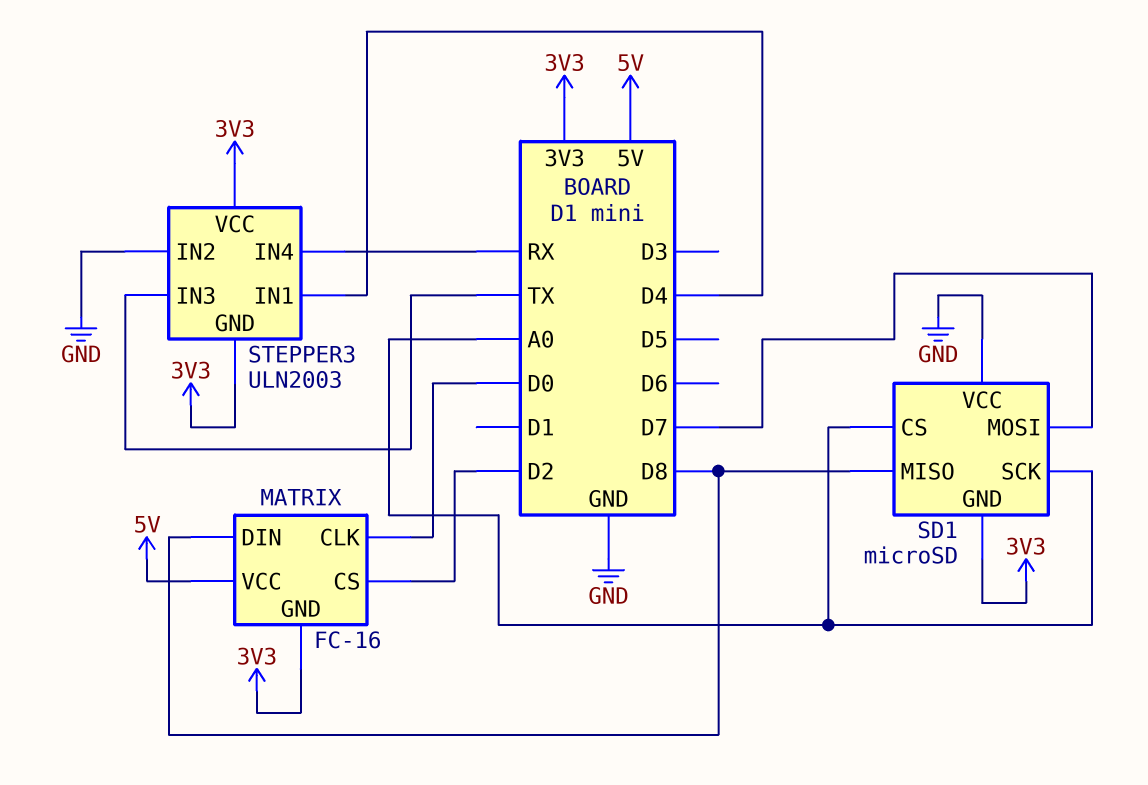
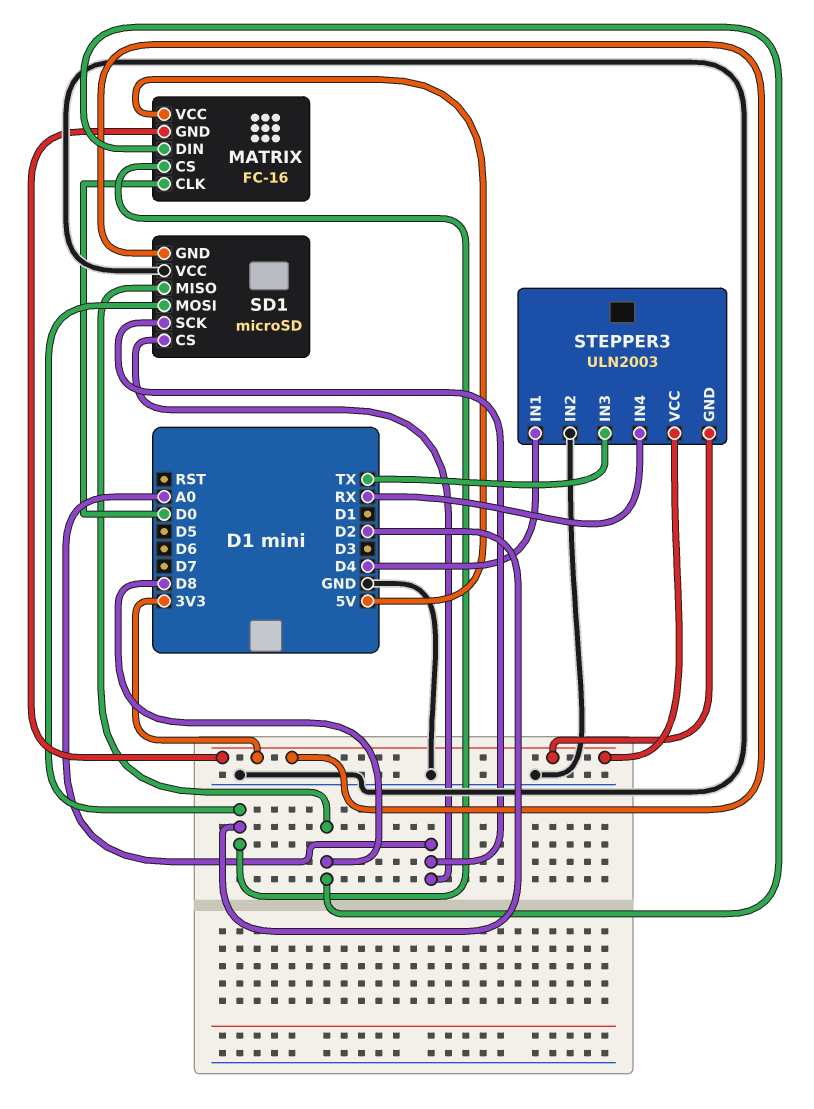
SD1 pin MOSI: D7 -> D2

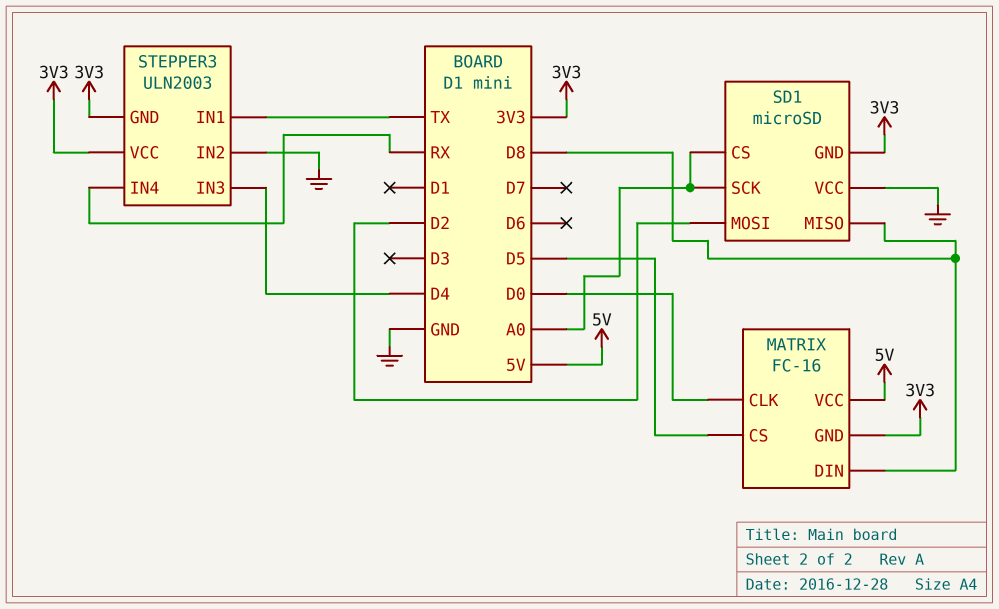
MATRIX pin CS: D2 -> D5
STEPPER3 pin IN1: D4 -> TX
STEPPER3 pin IN3: TX -> D4

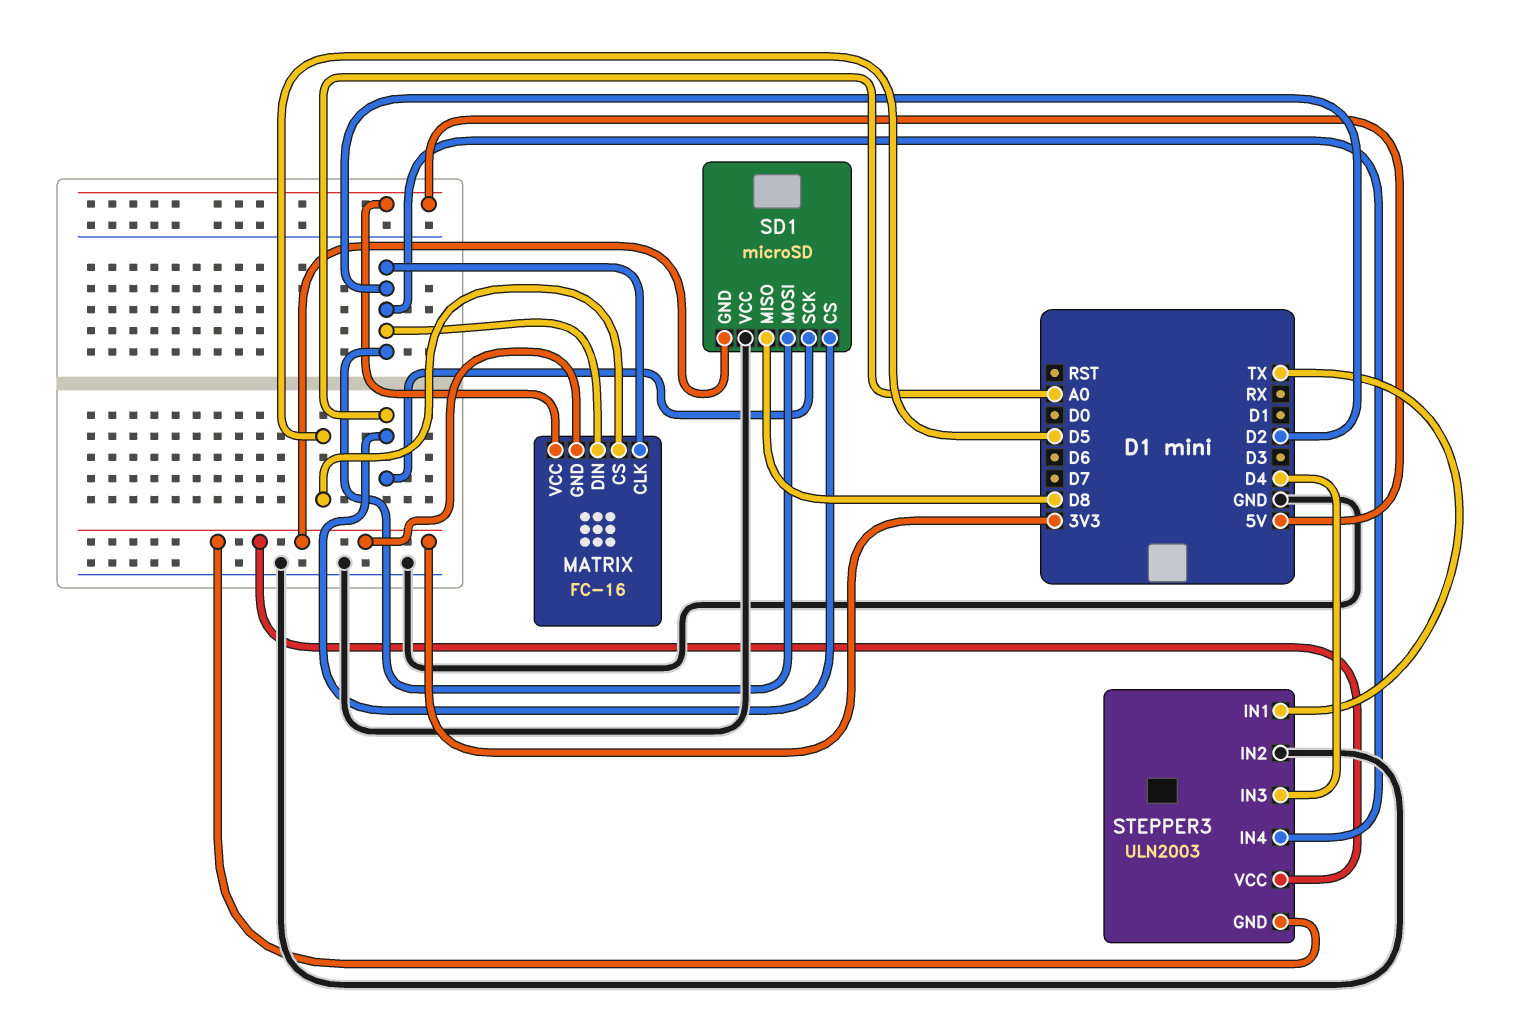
MATRIX pin CLK: D0 -> D2
MATRIX pin DIN: D8 -> D2
STEPPER3 pin IN4: RX -> D2

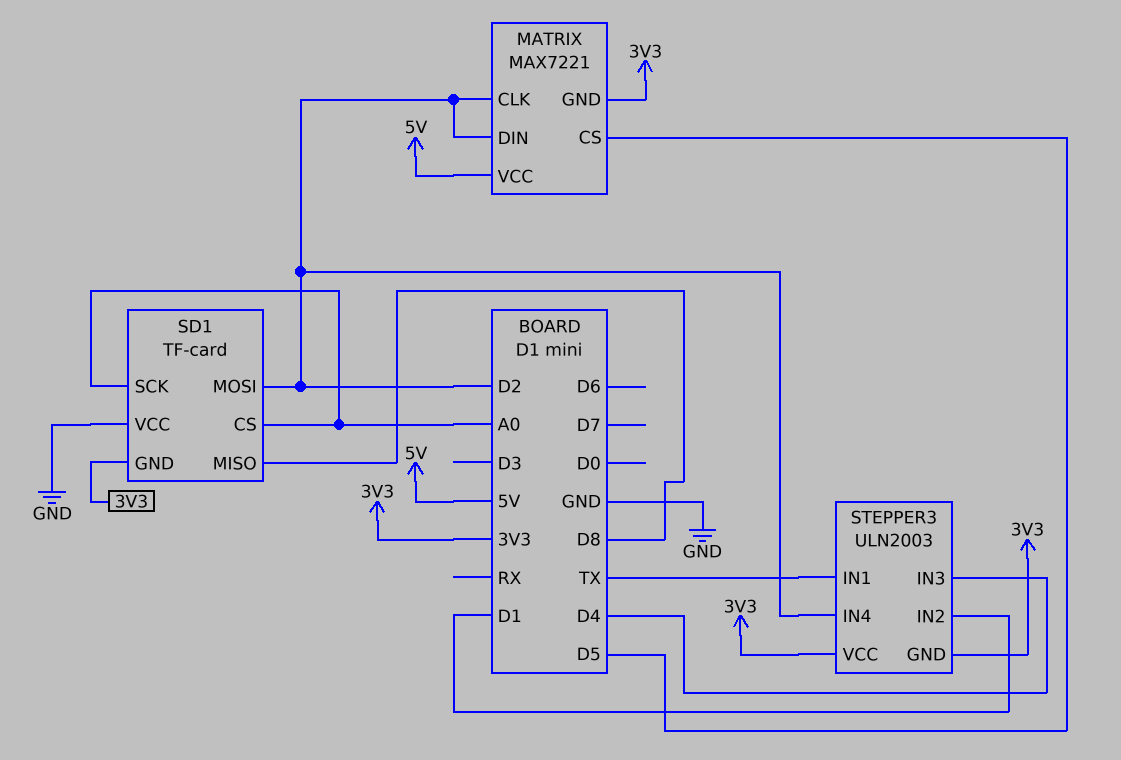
MATRIX: FC-16 -> MAX7221
SD1: microSD -> TF-card
STEPPER3 pin IN2: GND -> D1

